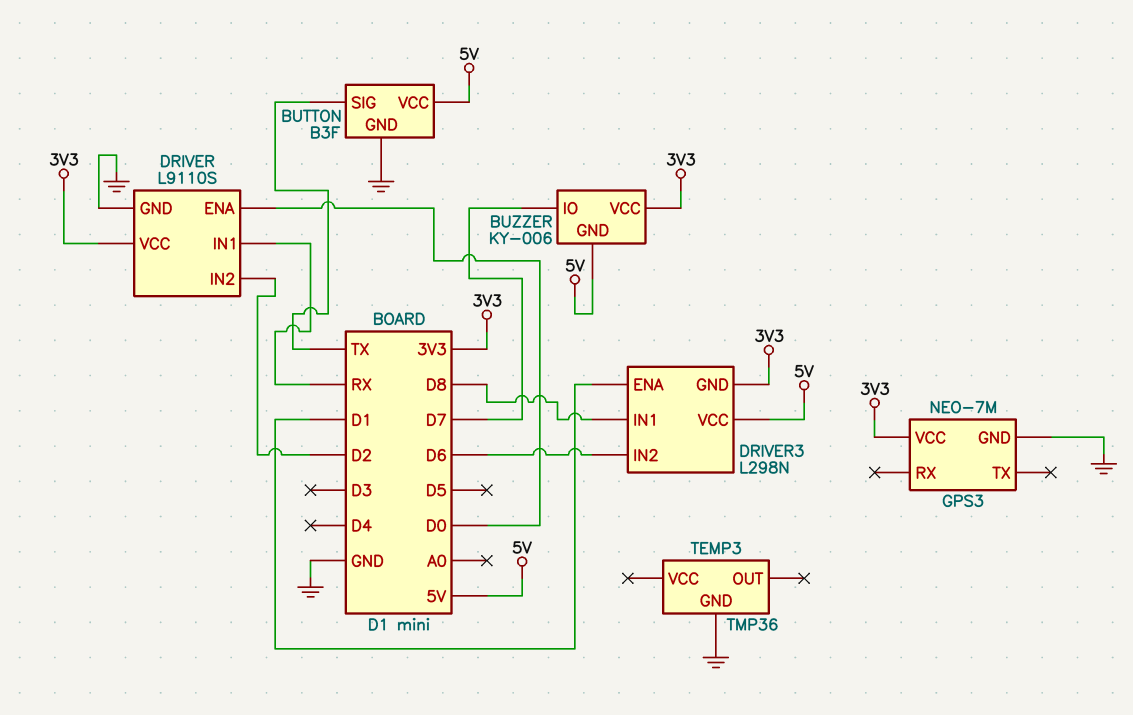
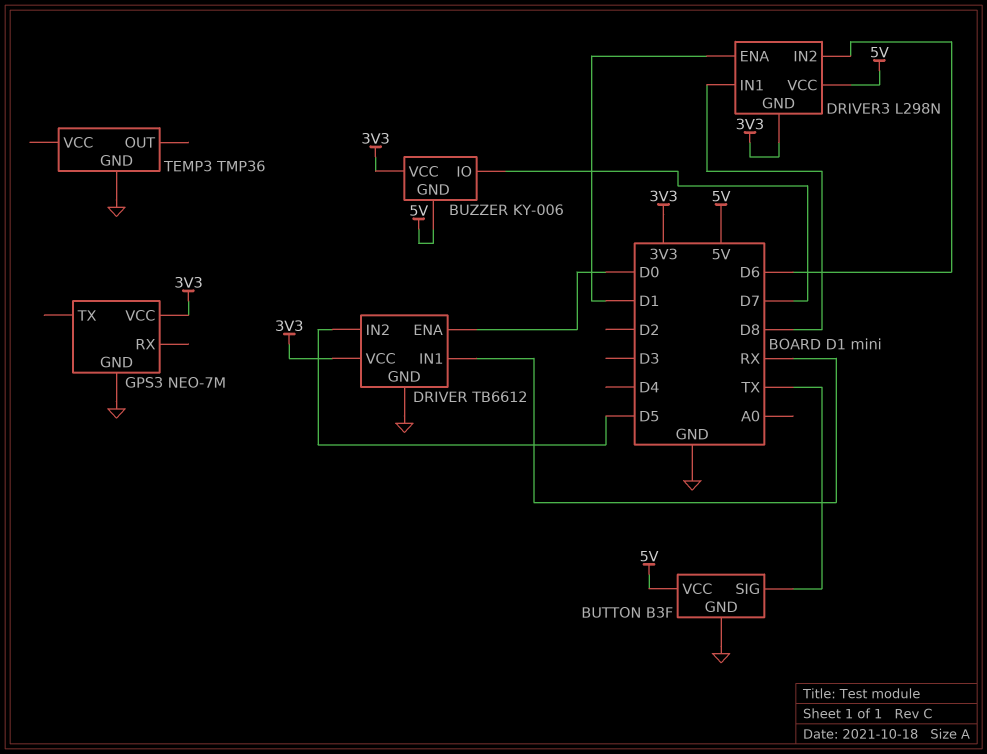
DRIVER: L9110S -> TB6612
DRIVER pin IN2: D2 -> D5

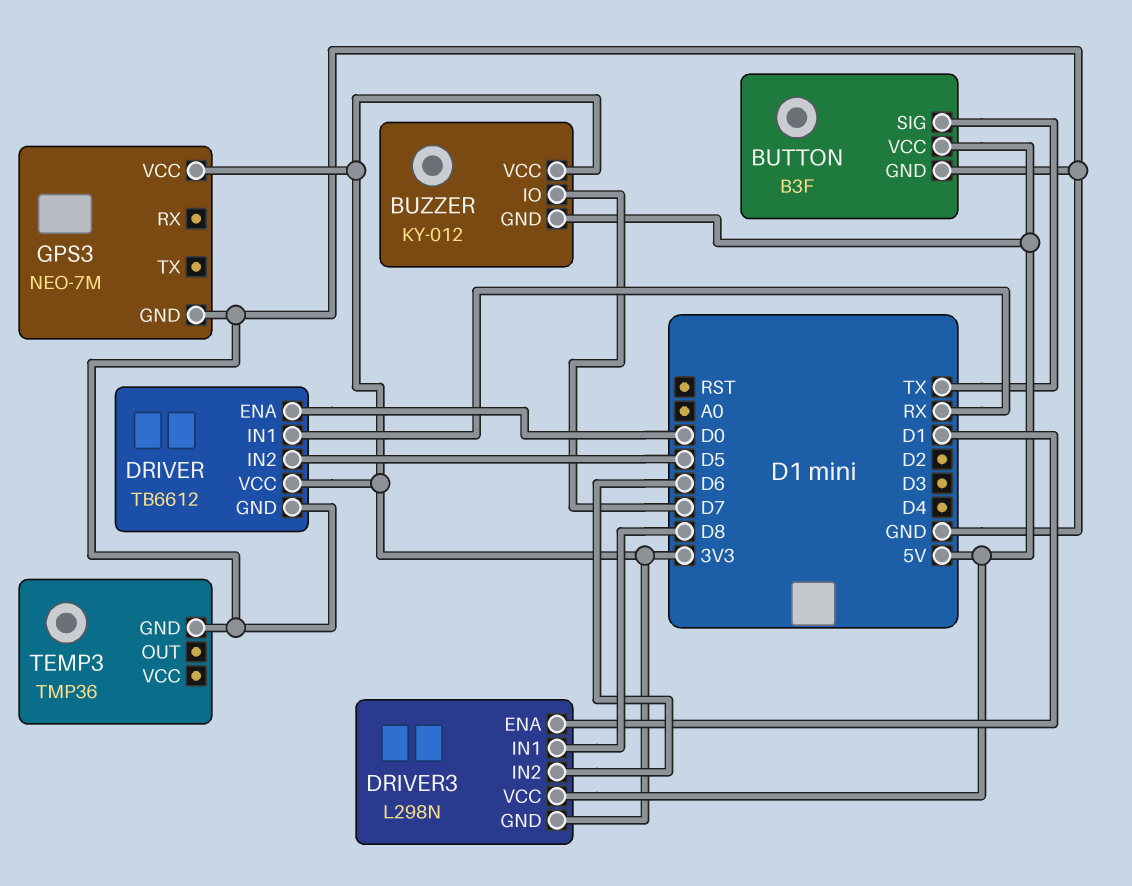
BUZZER: KY-006 -> KY-012

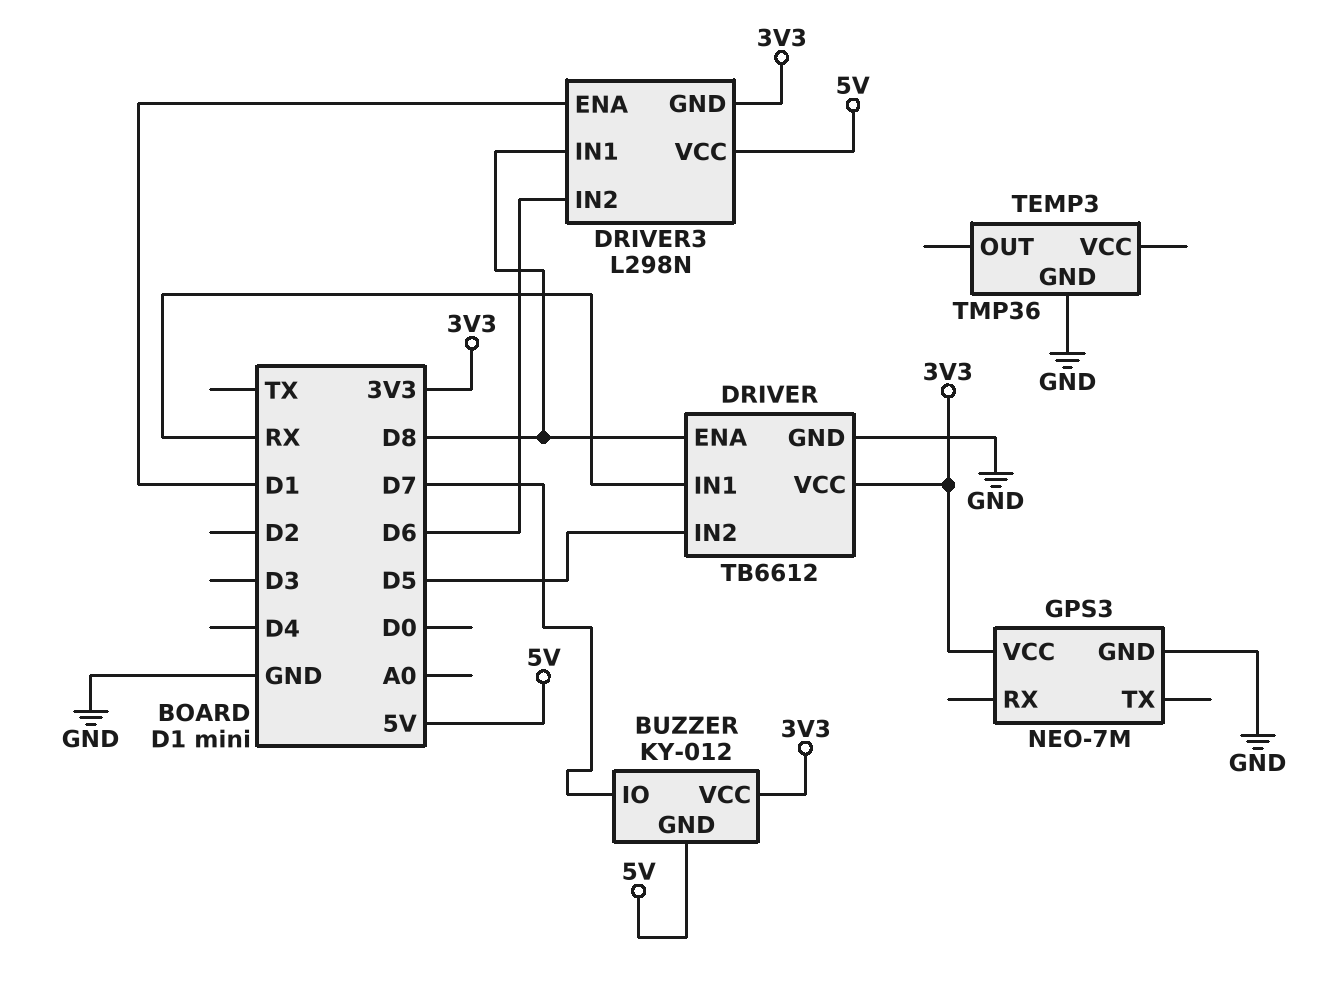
BUTTON: B3F -> none
BUTTON pin GND: GND -> none
BUTTON pin SIG: TX -> none
BUTTON pin VCC: 5V -> none
DRIVER pin ENA: D0 -> D8

